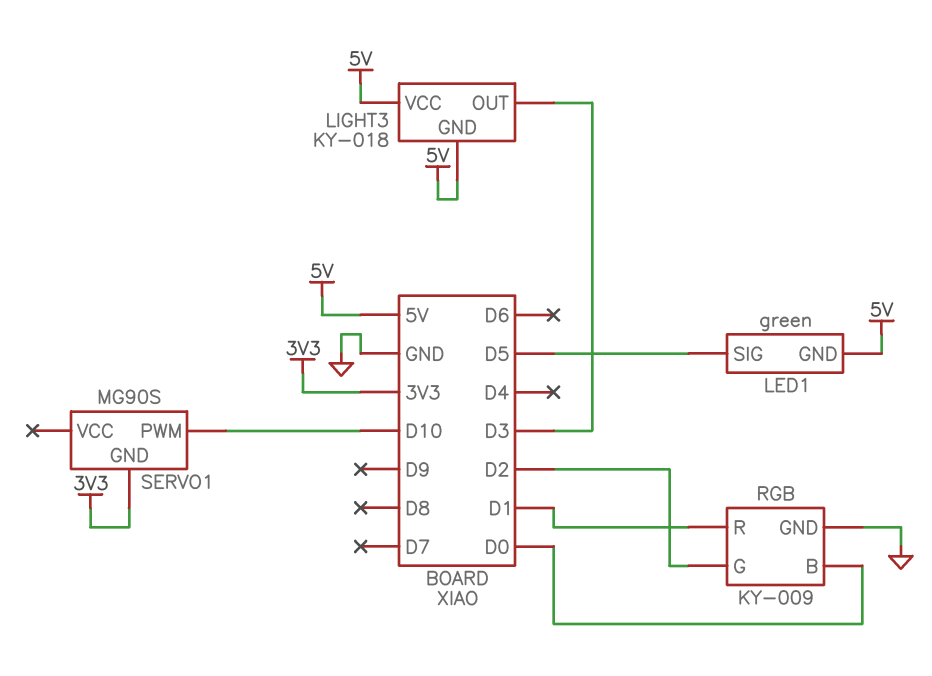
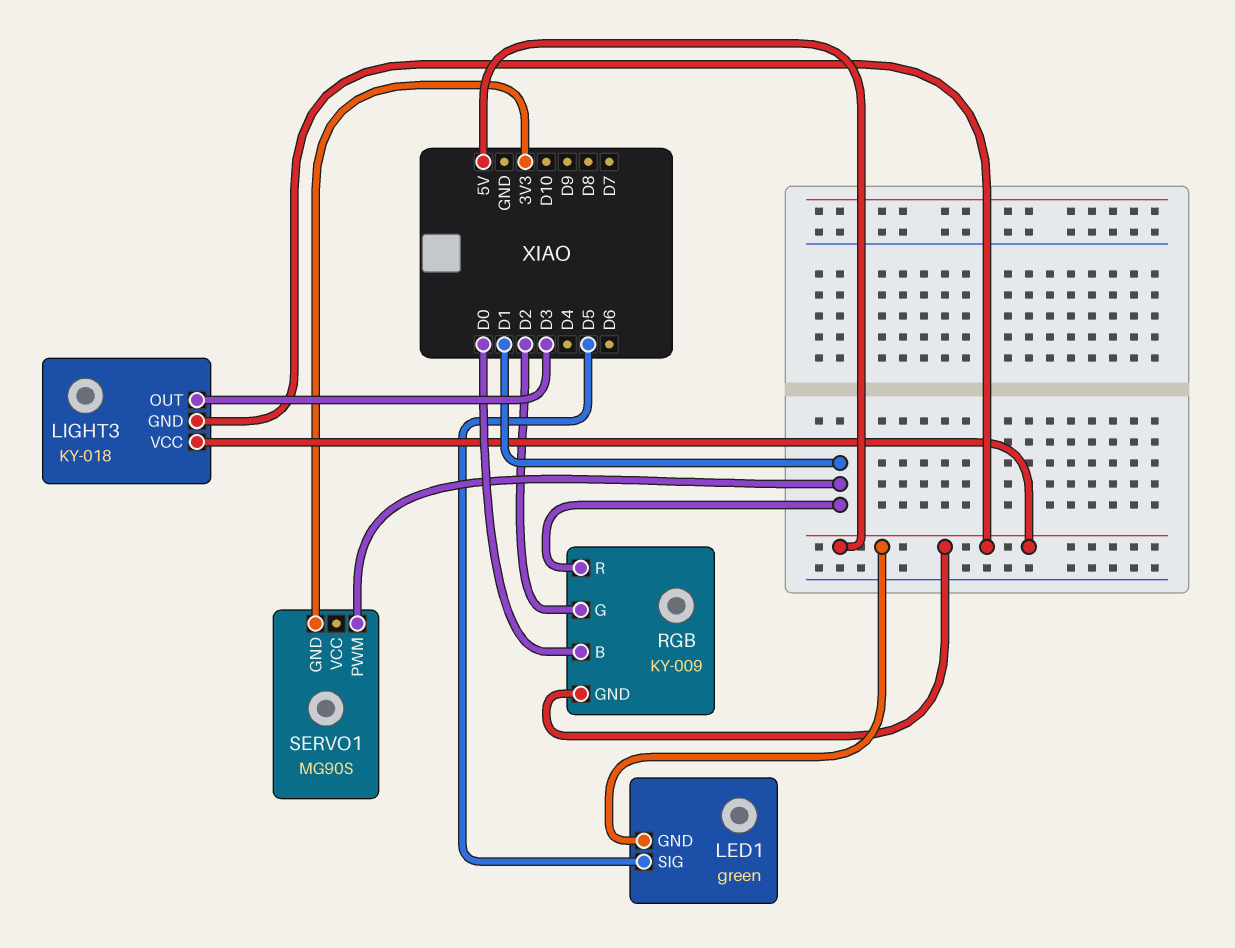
RGB pin GND: GND -> 5V
SERVO1 pin PWM: D10 -> D1

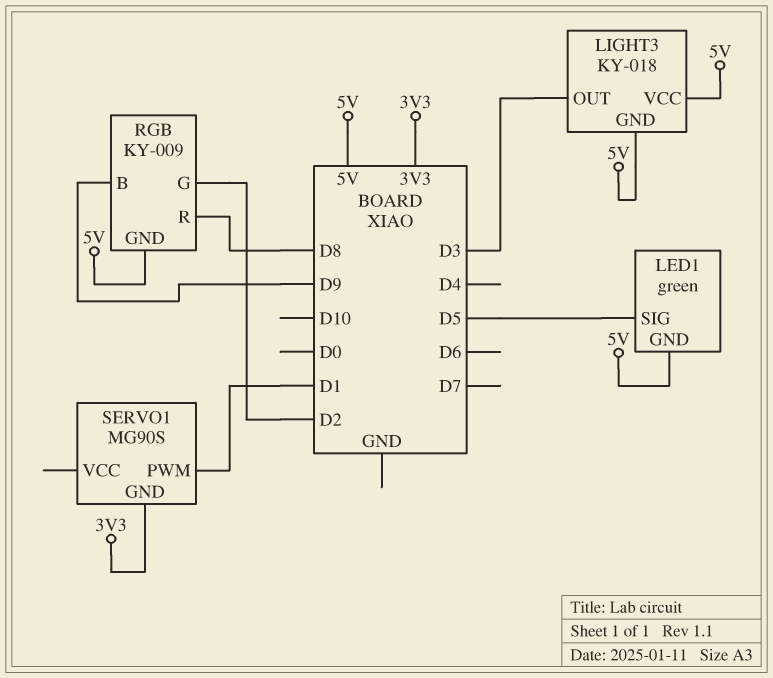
RGB pin B: D0 -> D9
RGB pin R: D1 -> D8

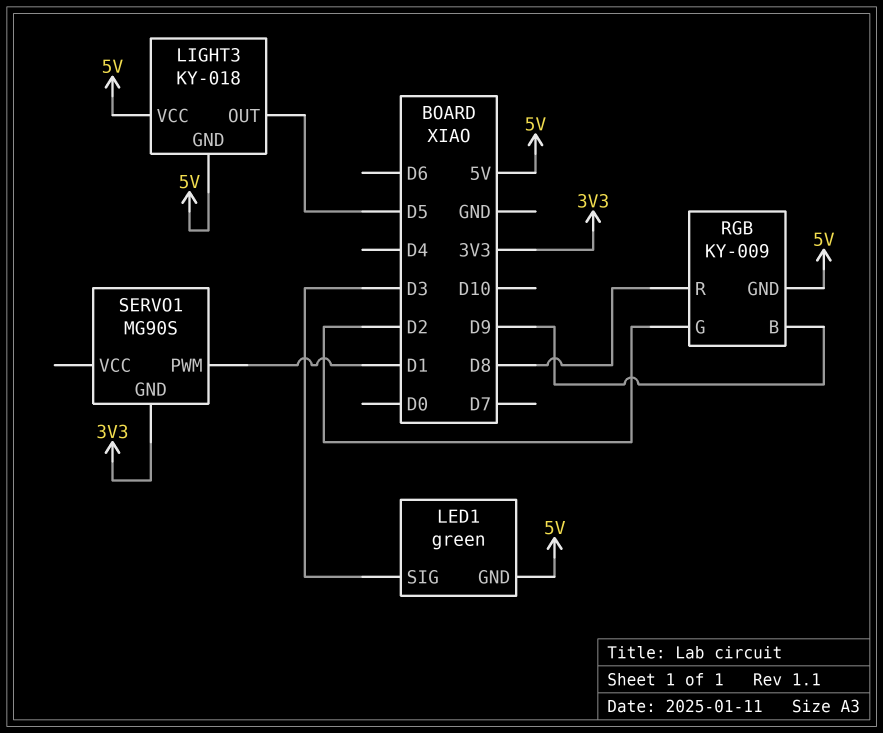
LED1 pin SIG: D5 -> D3
LIGHT3 pin OUT: D3 -> D5

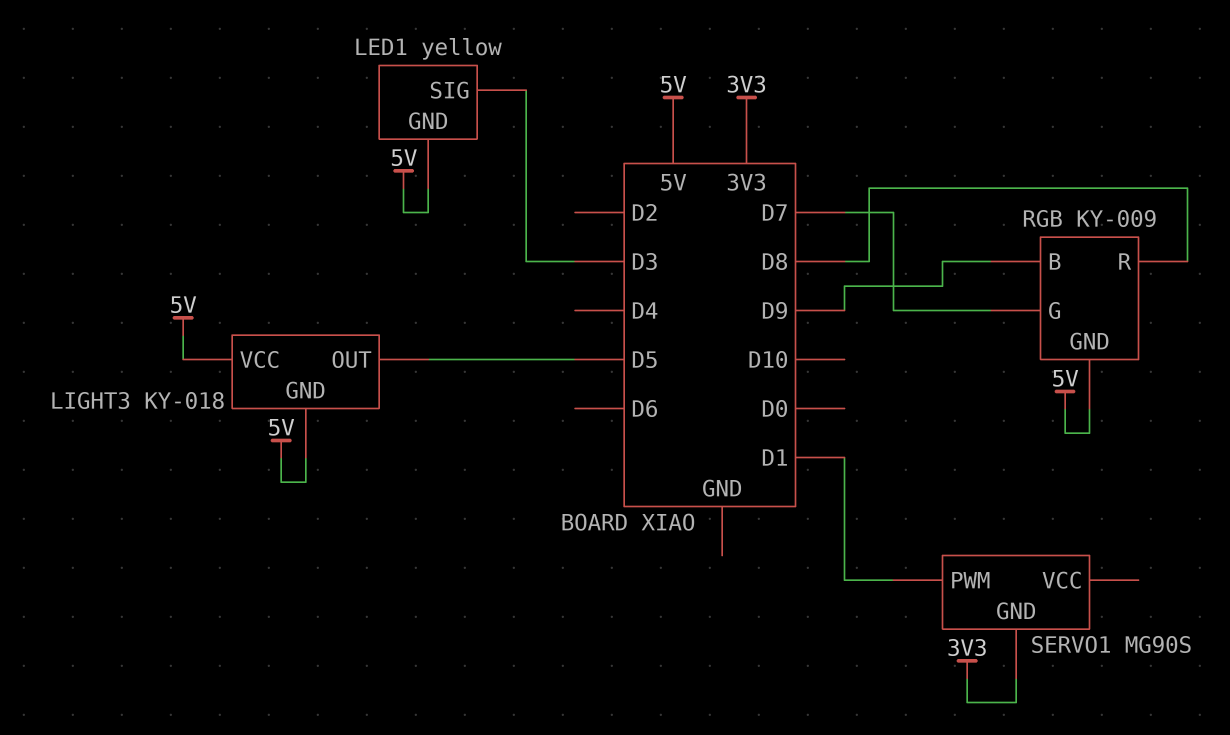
LED1: green -> yellow
RGB pin G: D2 -> D7

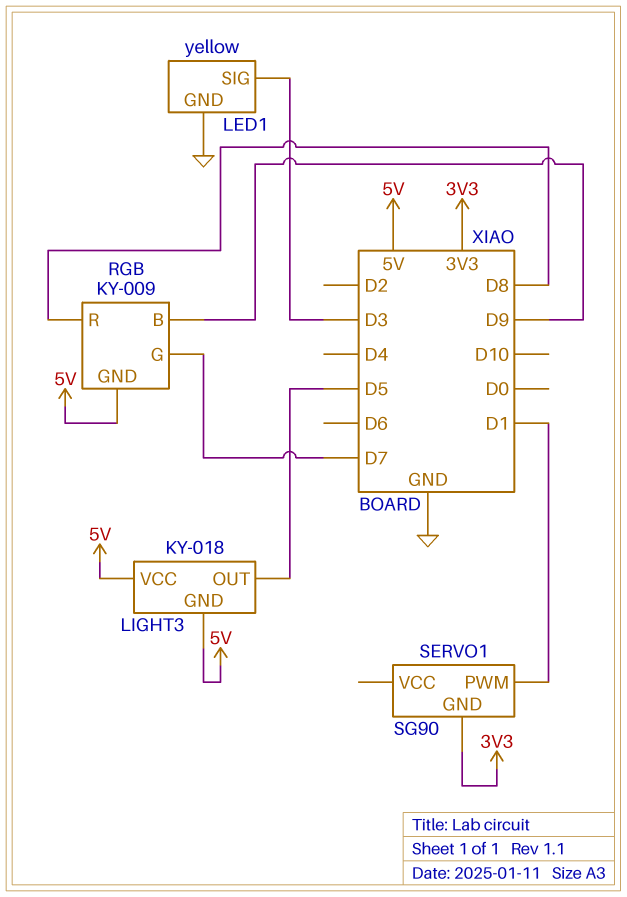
LED1 pin GND: 5V -> GND
SERVO1: MG90S -> SG90

